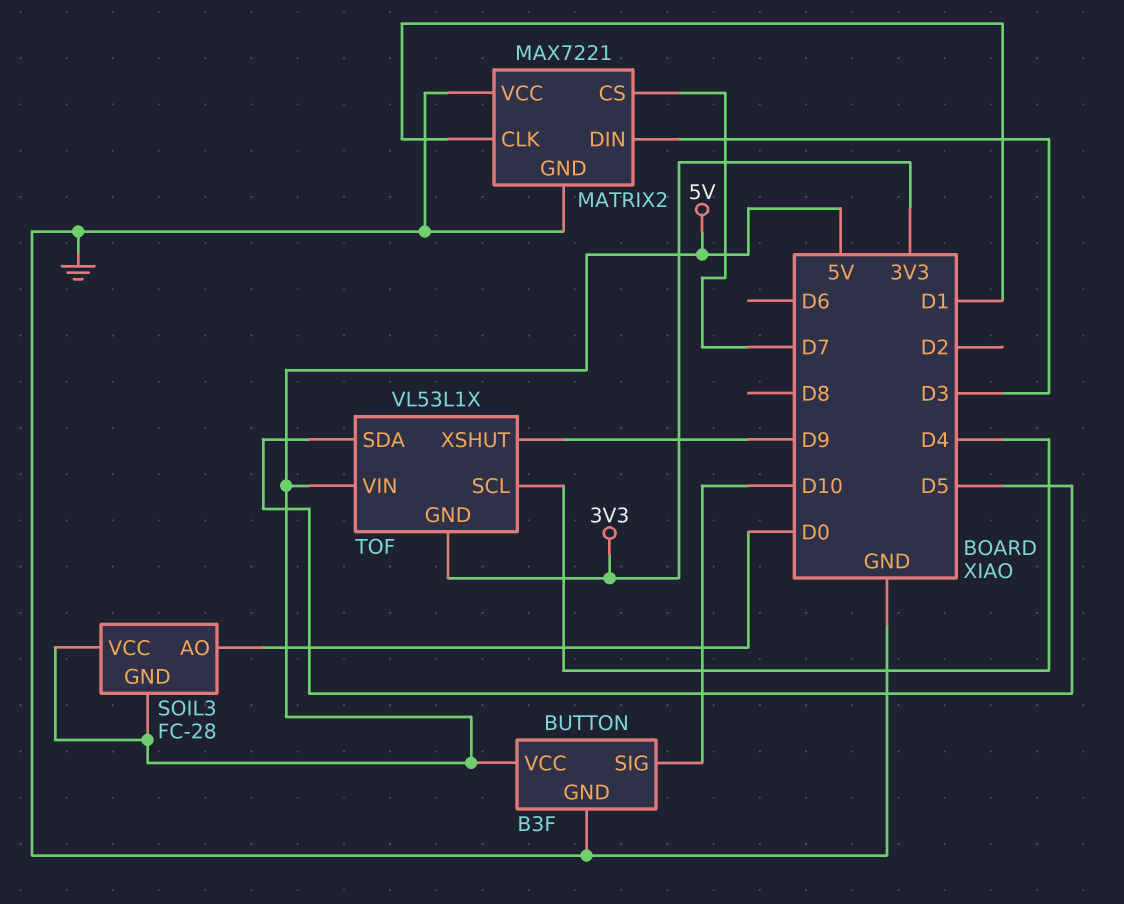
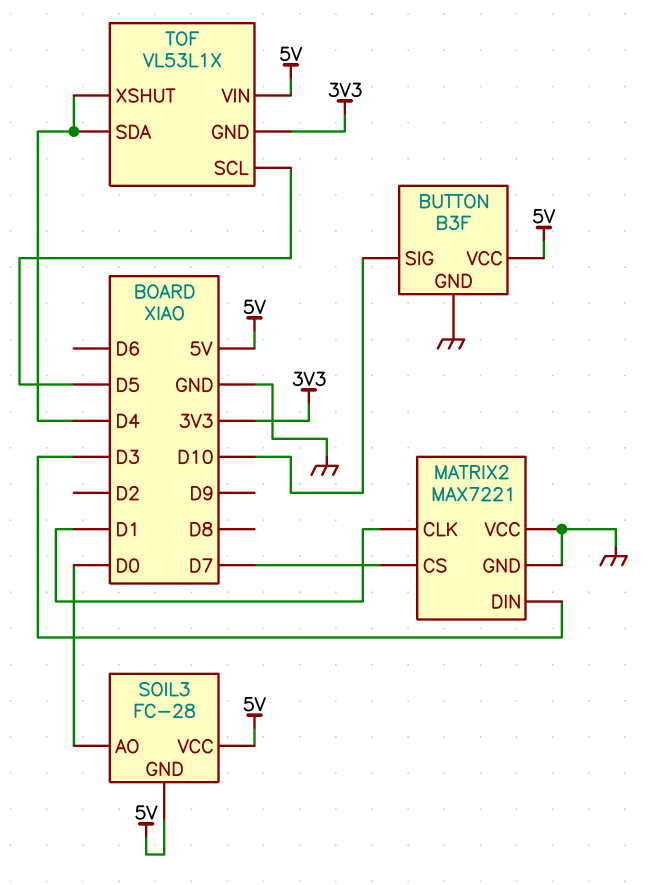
TOF pin SCL: D4 -> D5
TOF pin SDA: D5 -> D4
TOF pin XSHUT: D9 -> D4

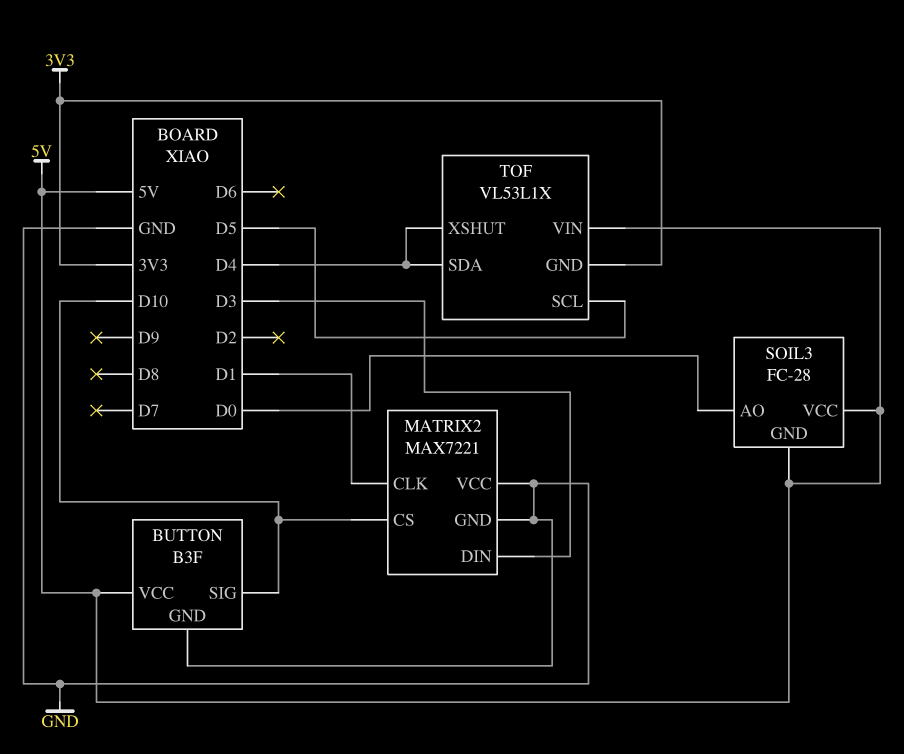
MATRIX2 pin CS: D7 -> D10

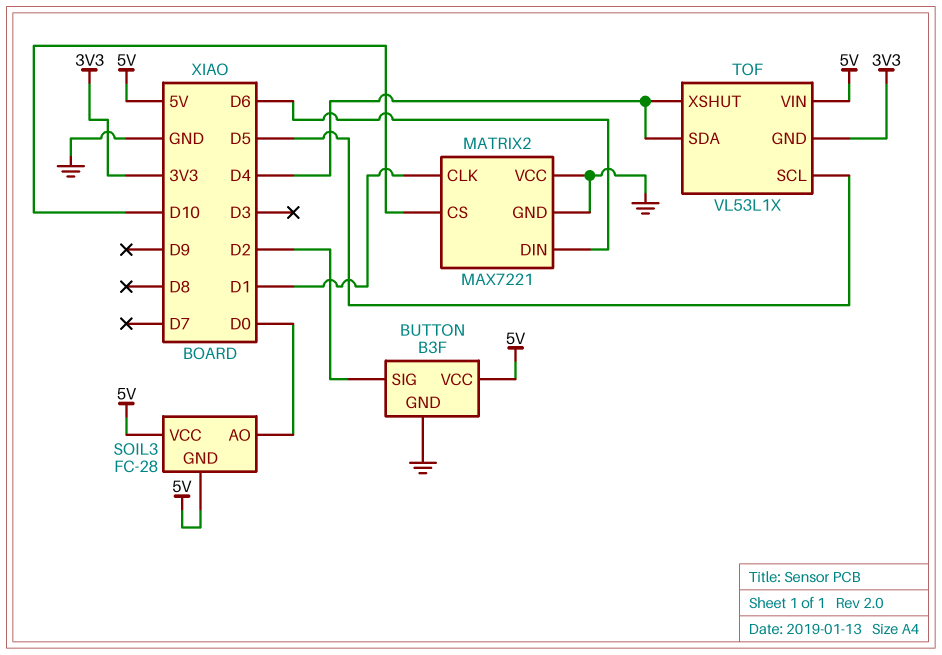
BUTTON pin SIG: D10 -> D2
MATRIX2 pin DIN: D3 -> D6

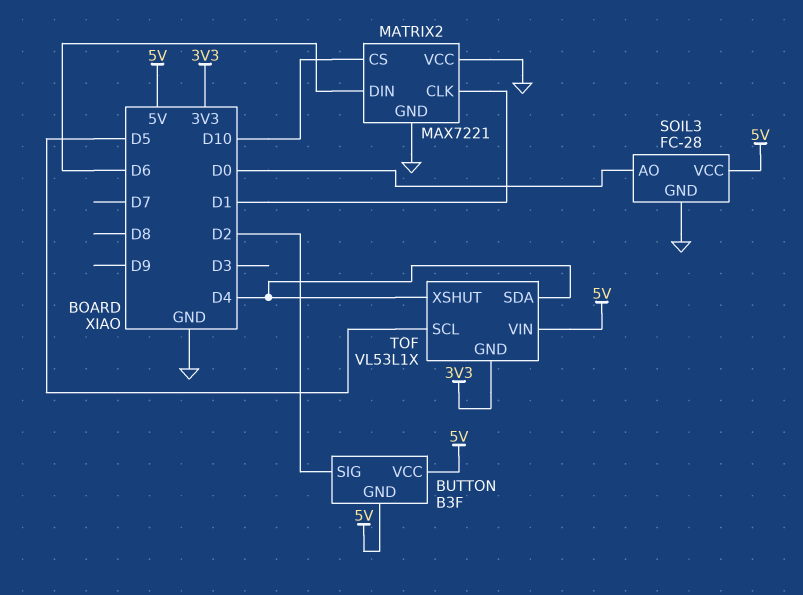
BUTTON pin GND: GND -> 5V
SOIL3 pin GND: 5V -> GND

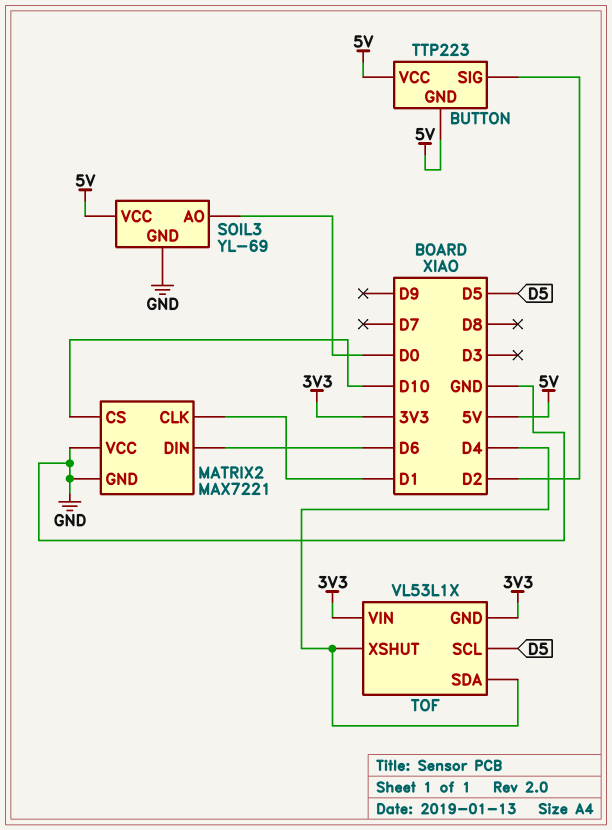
BUTTON: B3F -> TTP223
SOIL3: FC-28 -> YL-69
TOF pin VIN: 5V -> 3V3

